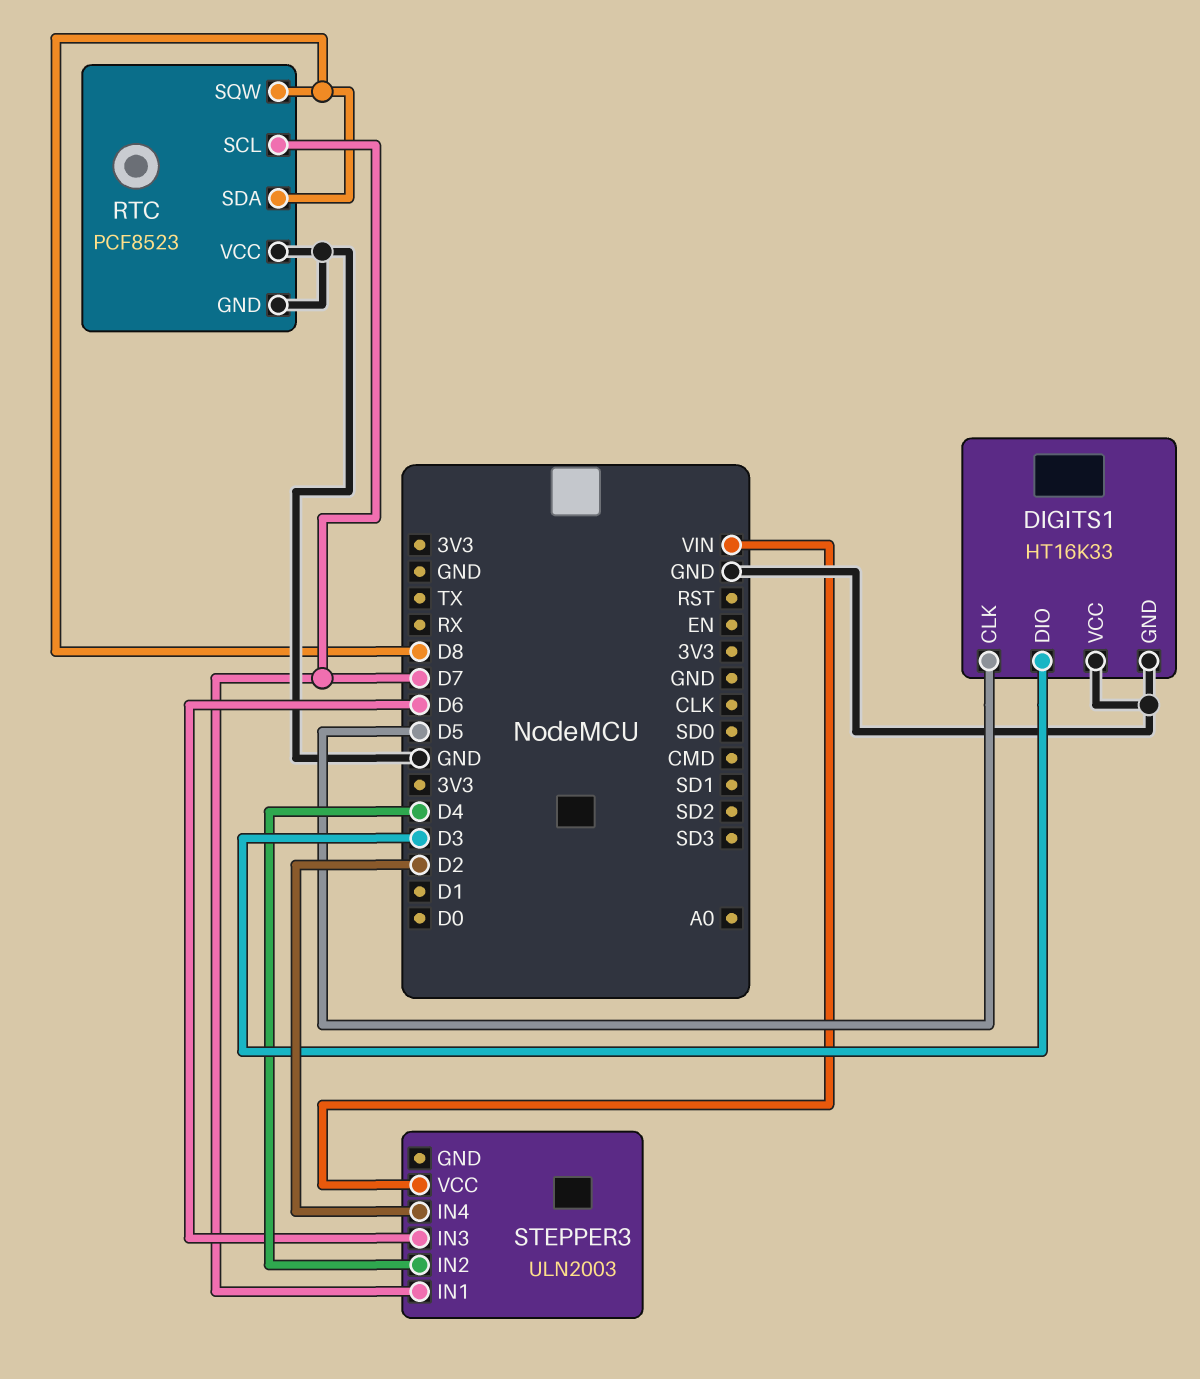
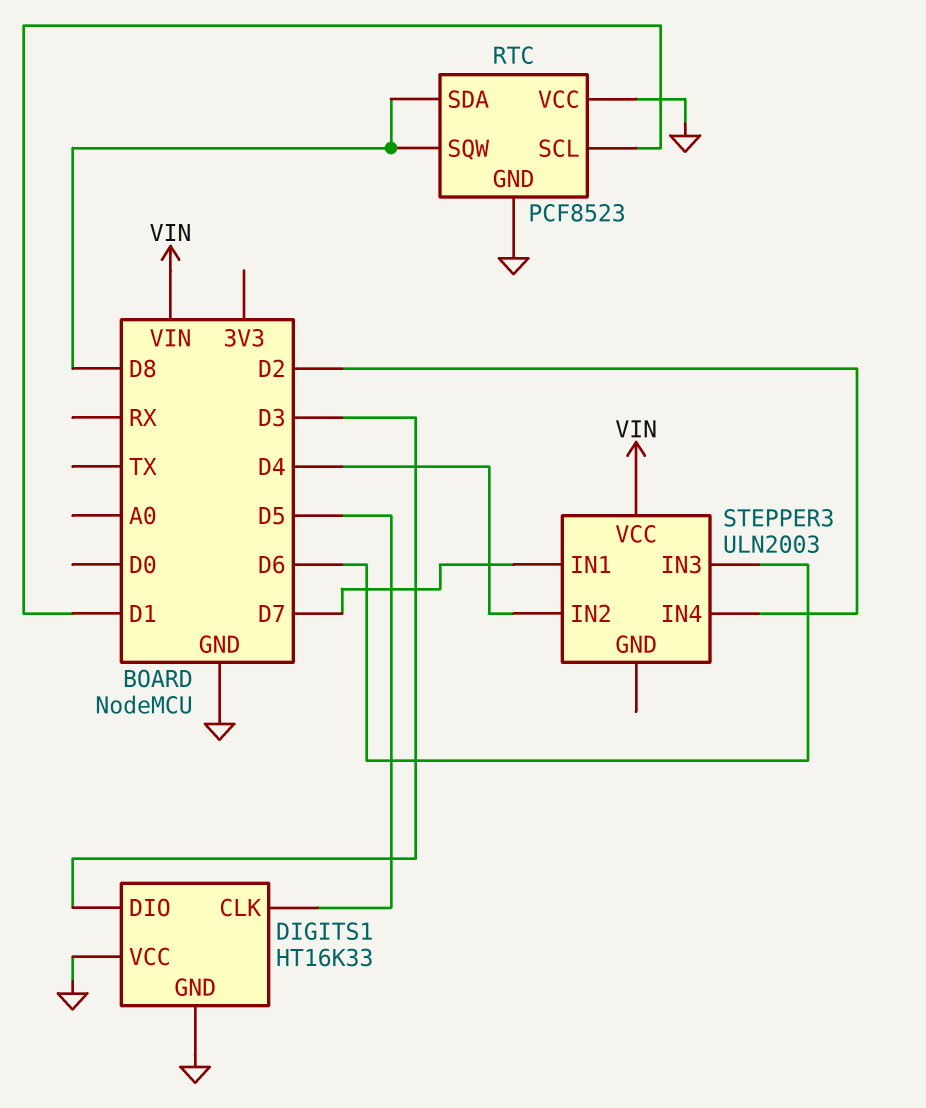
RTC pin SCL: D7 -> D1

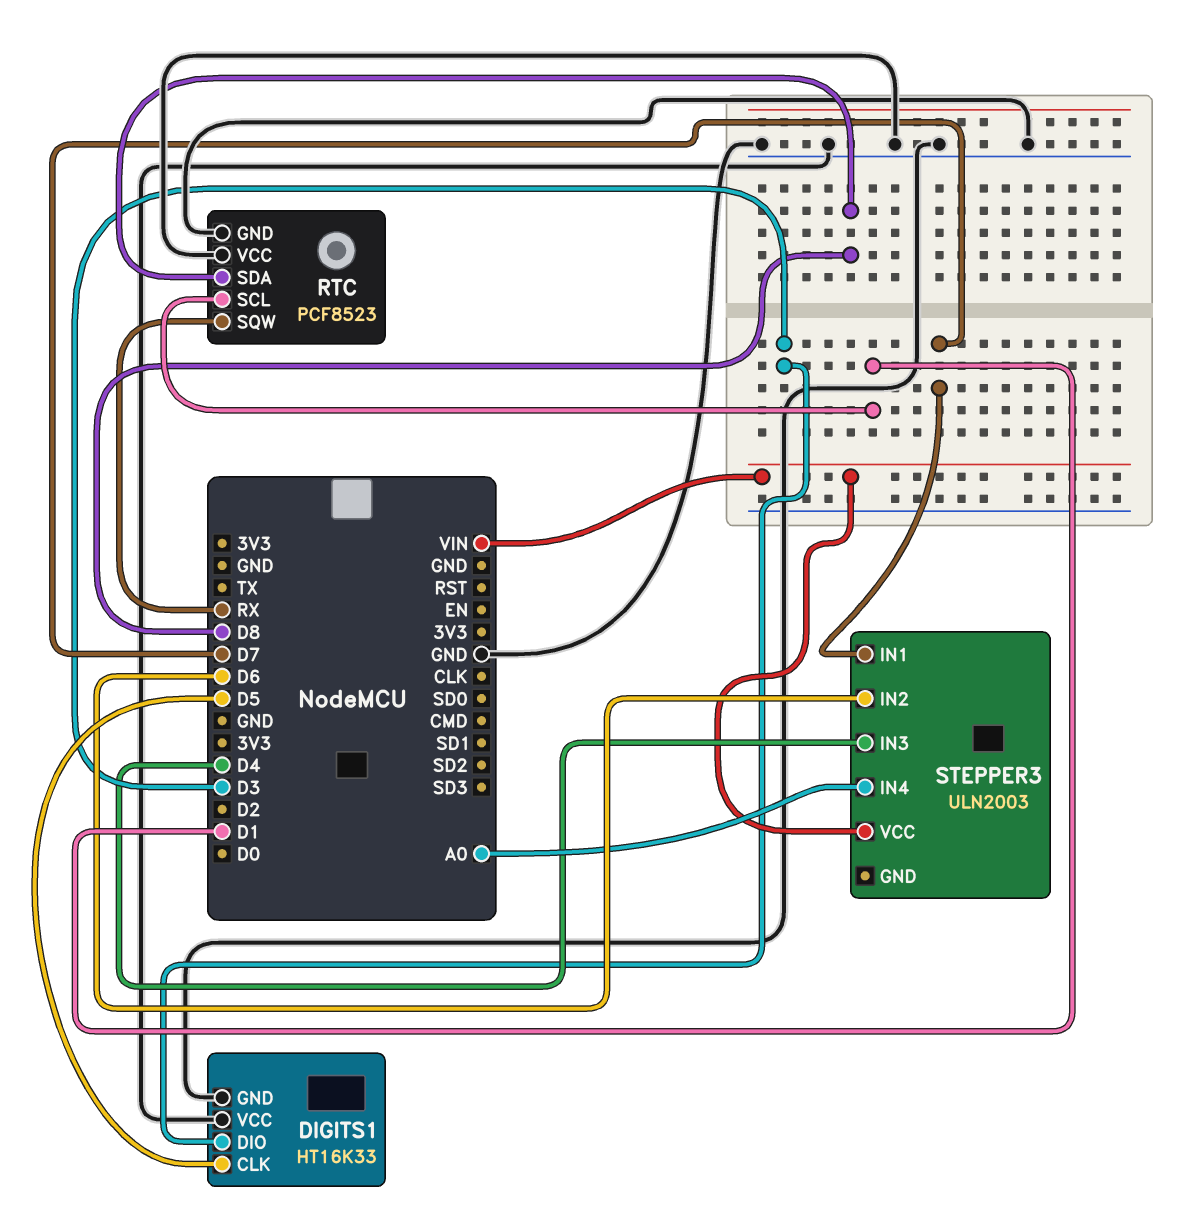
RTC pin SQW: D8 -> RX
STEPPER3 pin IN2: D4 -> D6
STEPPER3 pin IN3: D6 -> D4
STEPPER3 pin IN4: D2 -> A0

